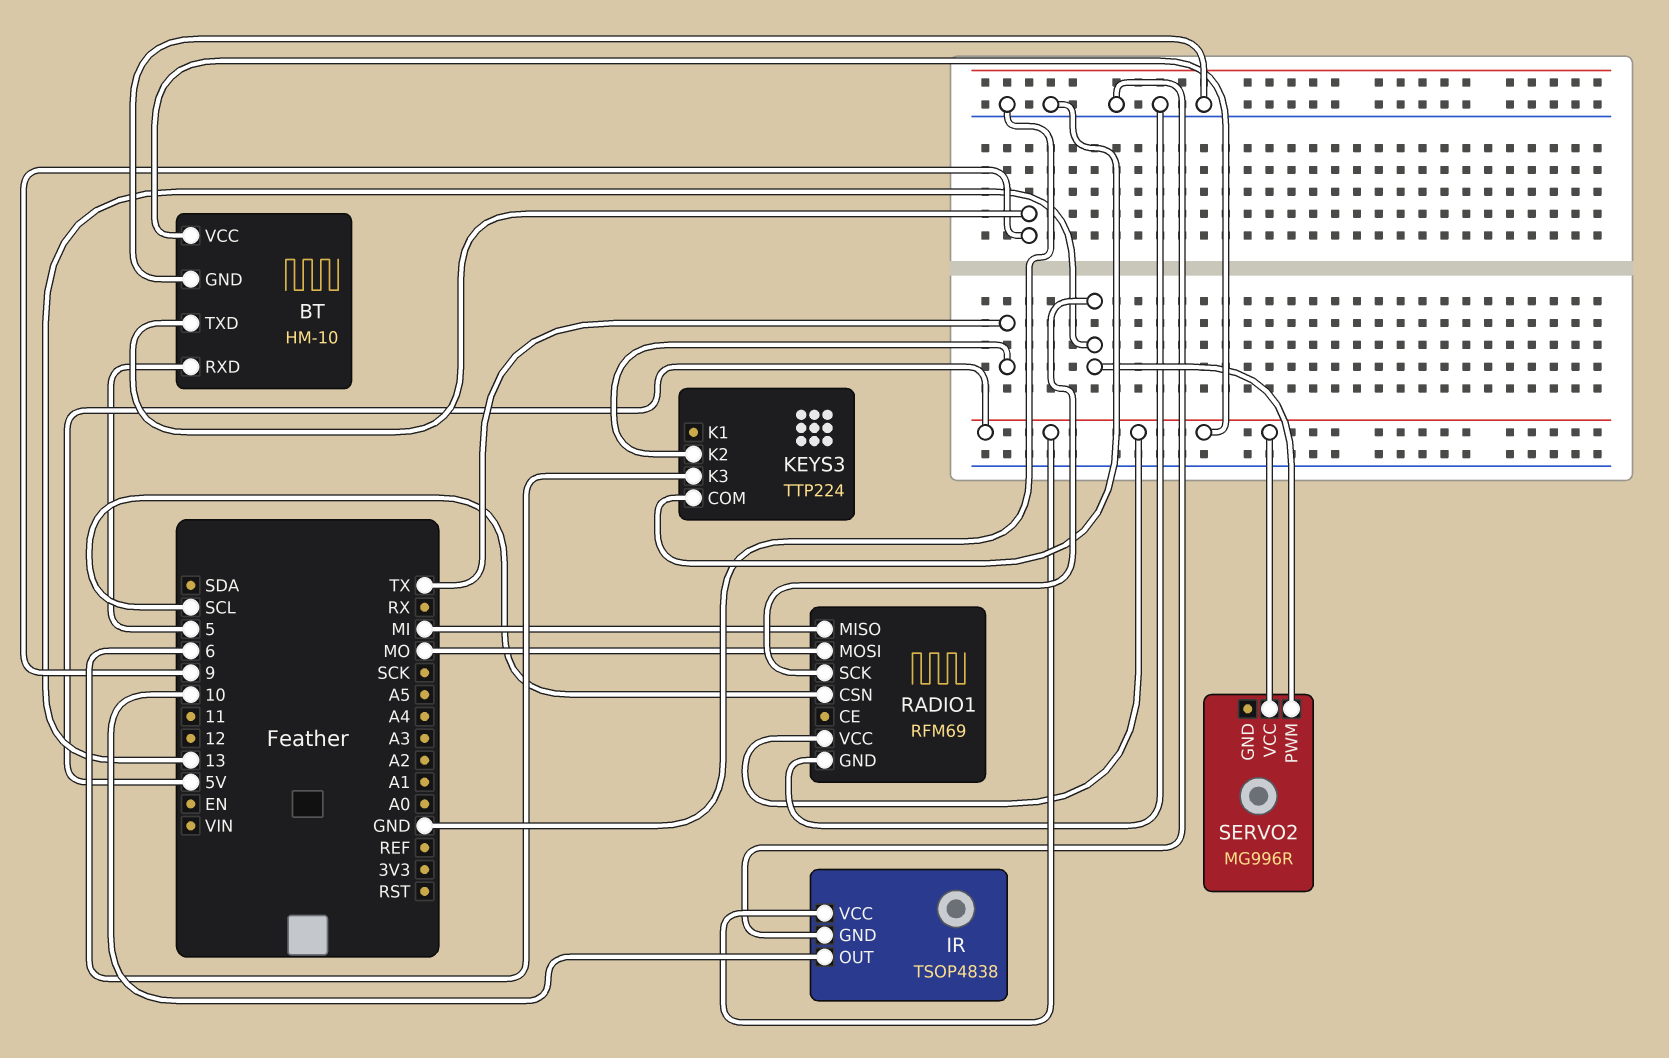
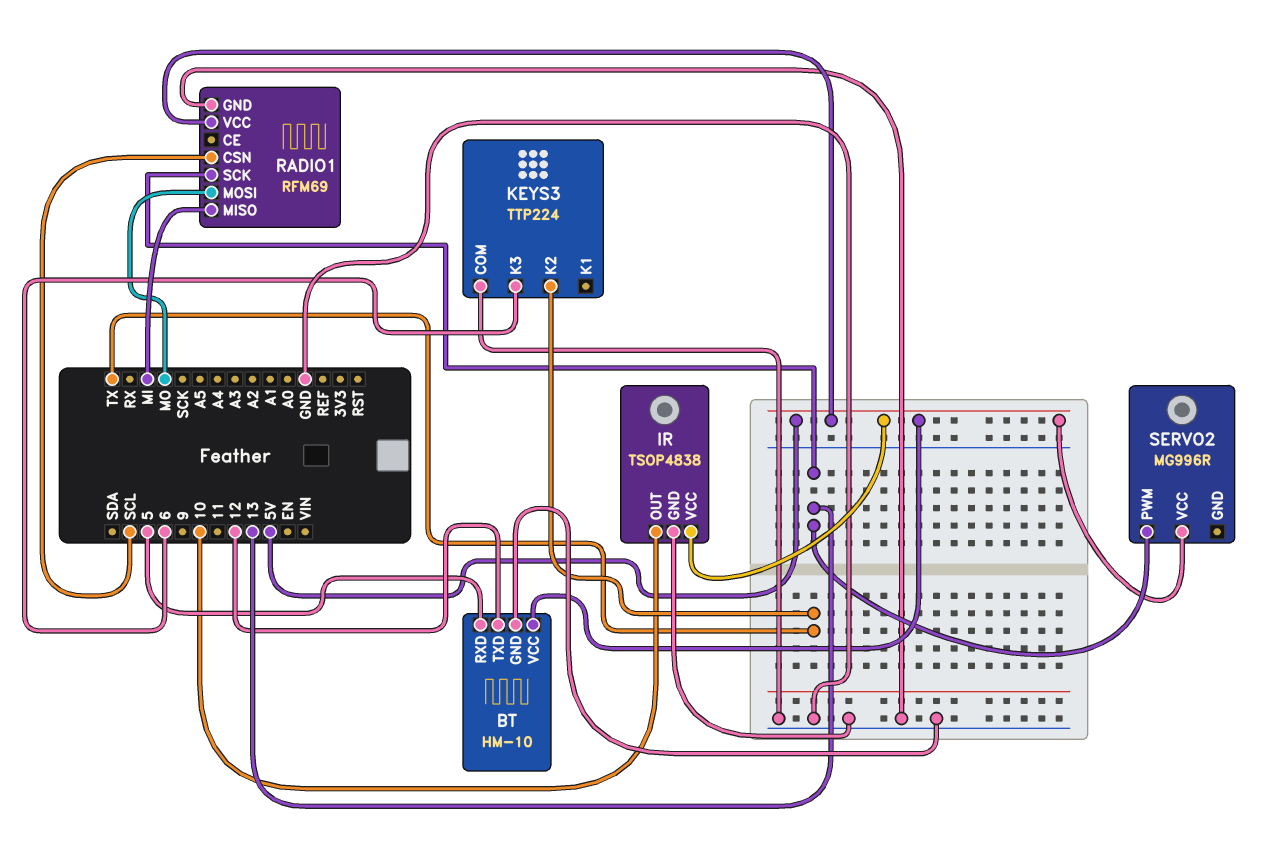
BT pin TXD: 9 -> 12

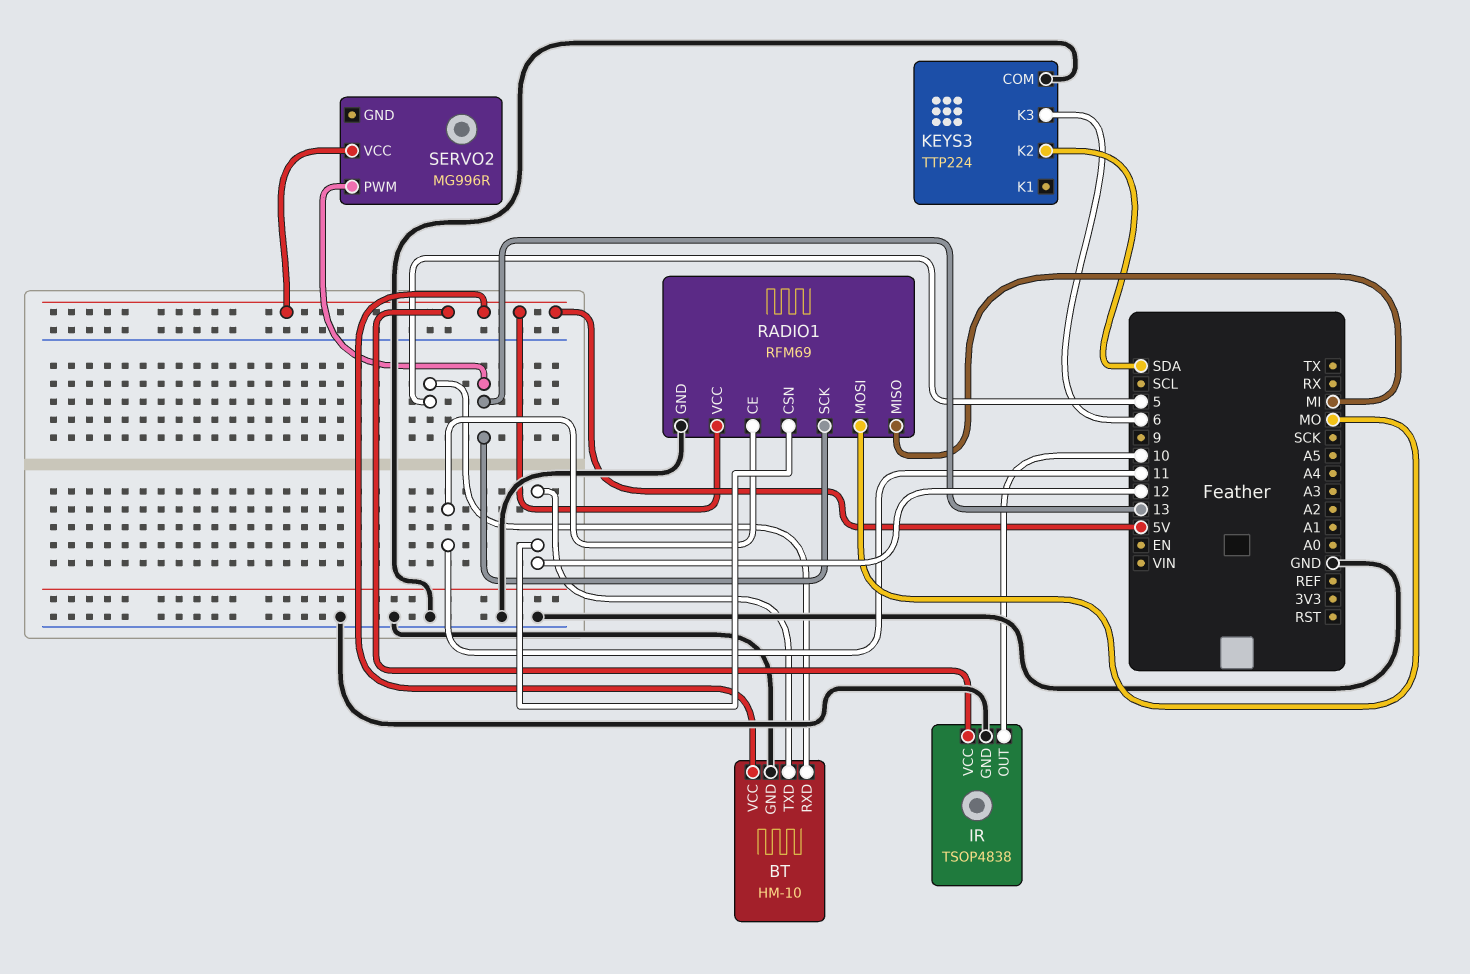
KEYS3 pin K2: TX -> SDA
RADIO1 pin CE: none -> 11
RADIO1 pin CSN: SCL -> 12

